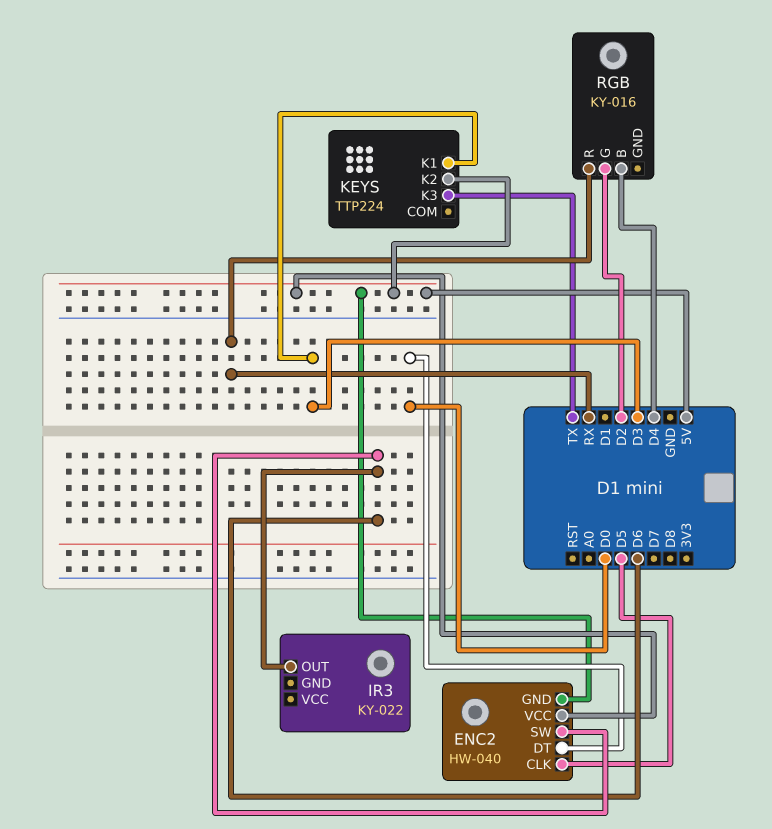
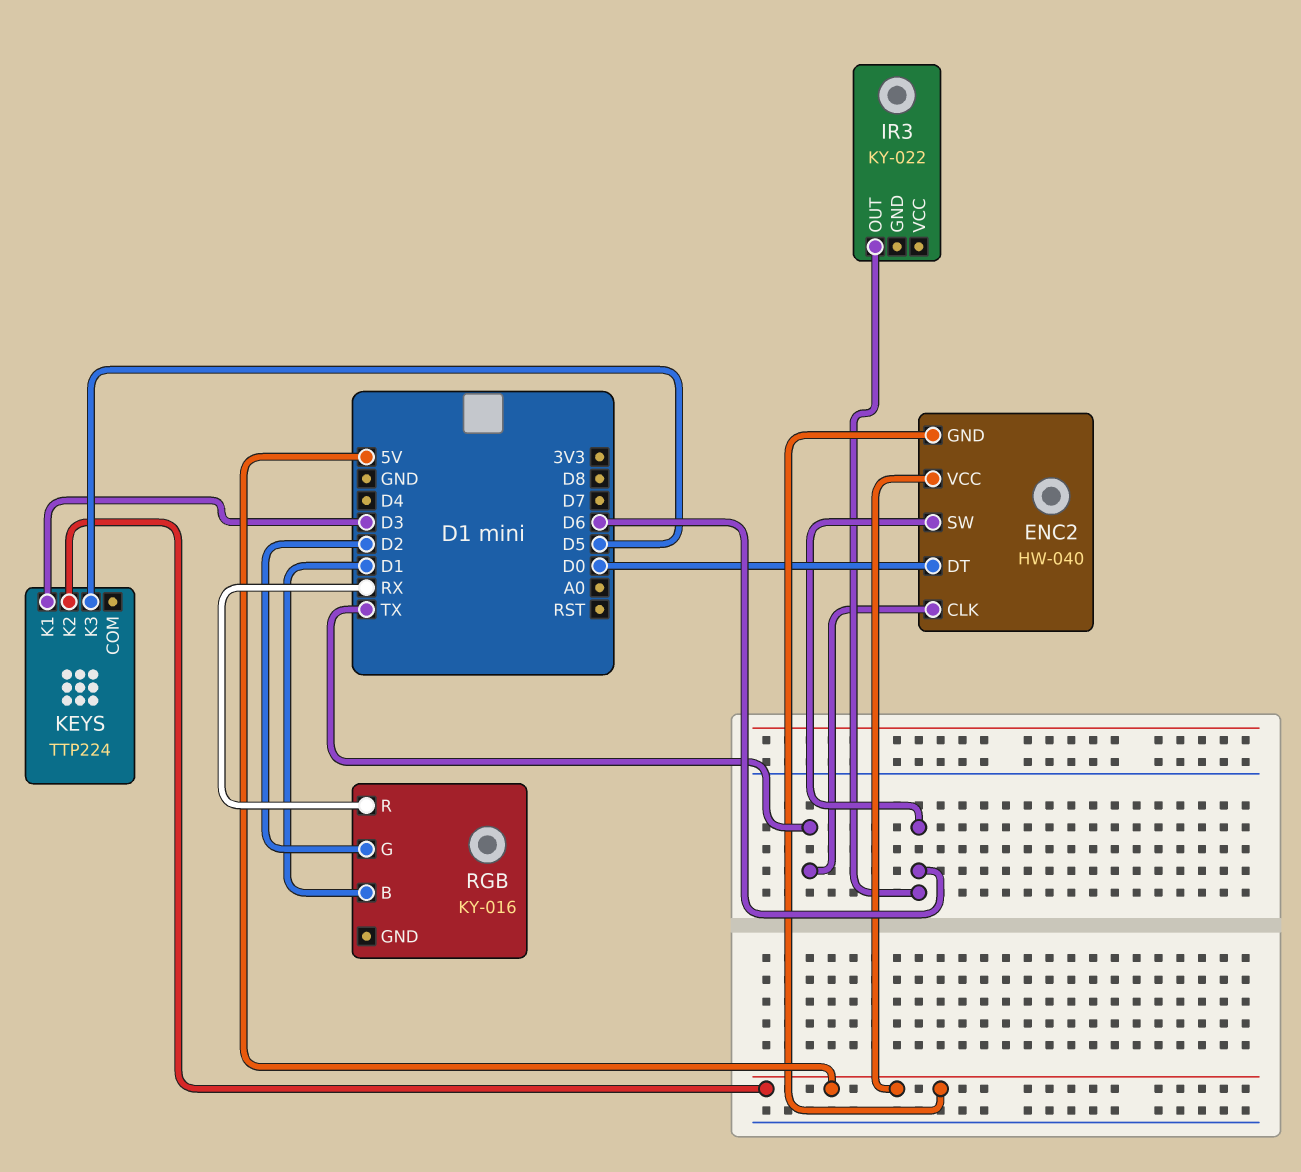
ENC2 pin CLK: D5 -> TX
KEYS pin K3: TX -> D5
RGB pin B: D4 -> D1

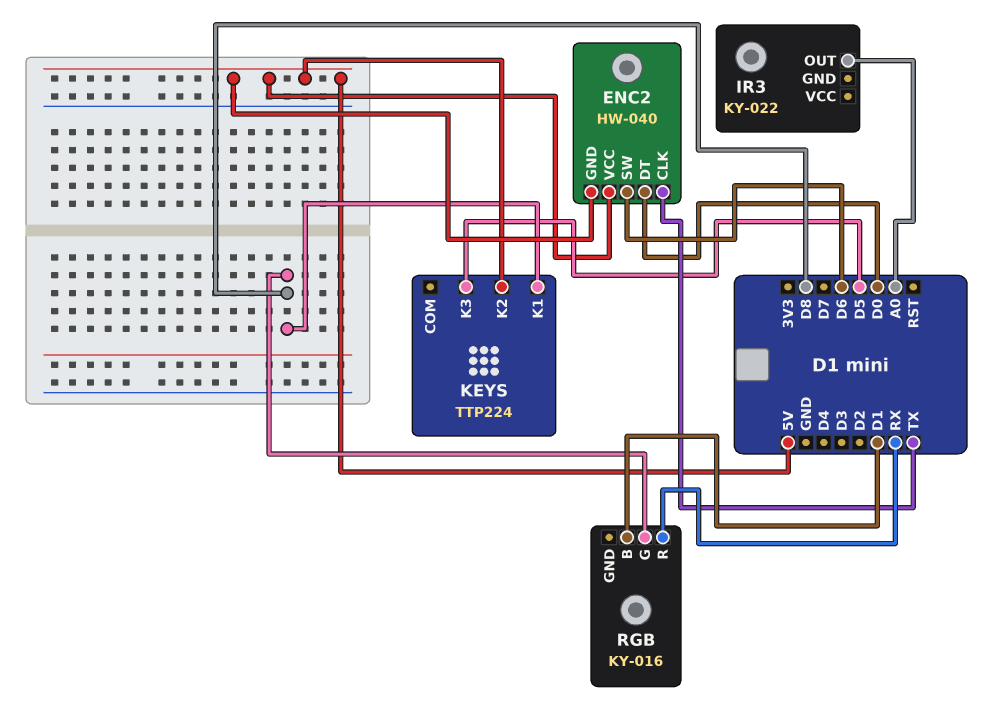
IR3 pin OUT: D6 -> A0
KEYS pin K1: D3 -> D8
RGB pin G: D2 -> D8

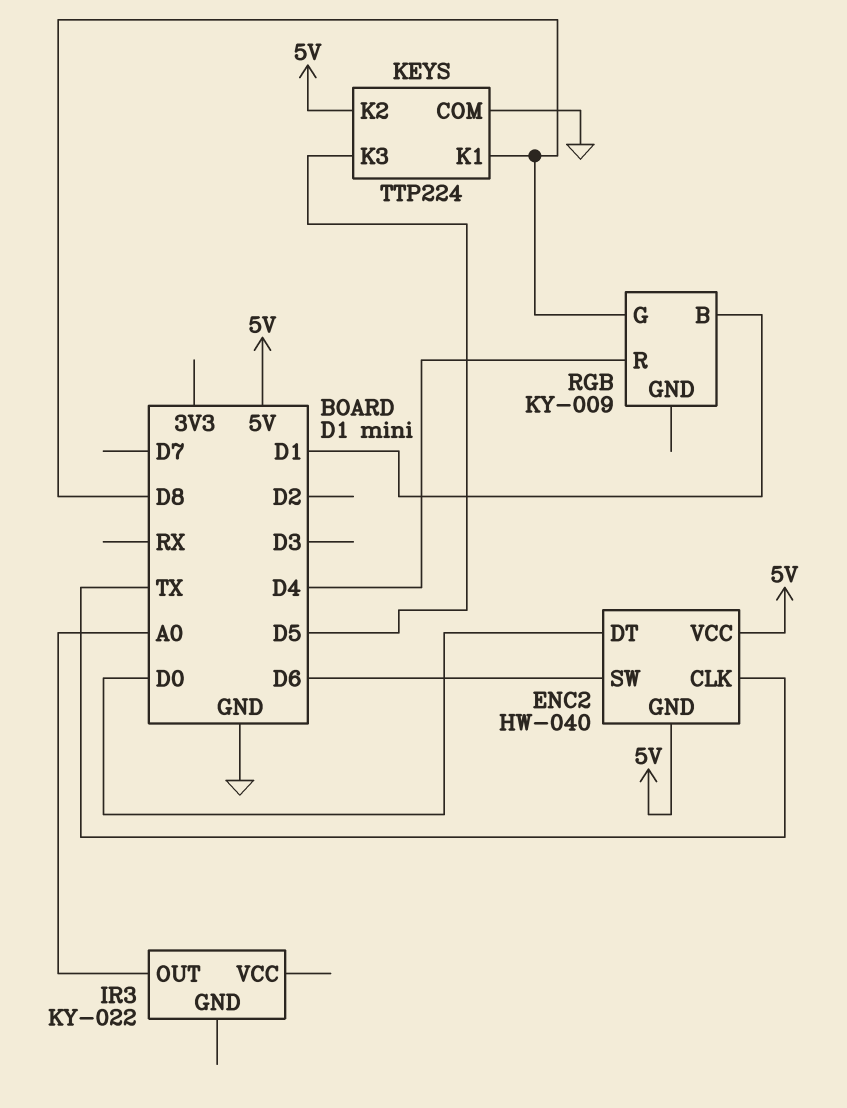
KEYS pin COM: none -> GND
RGB: KY-016 -> KY-009
RGB pin R: RX -> D4

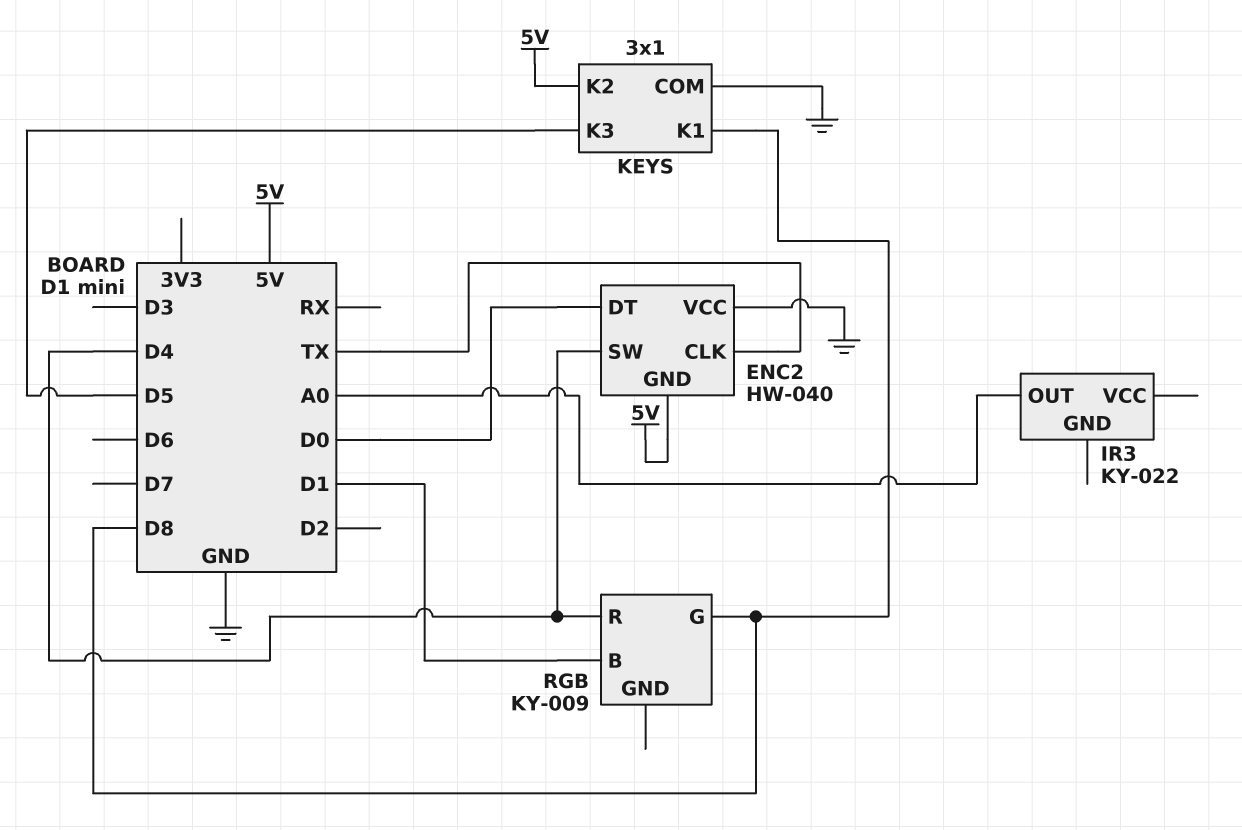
ENC2 pin SW: D6 -> D4
ENC2 pin VCC: 5V -> GND
KEYS: TTP224 -> 3x1

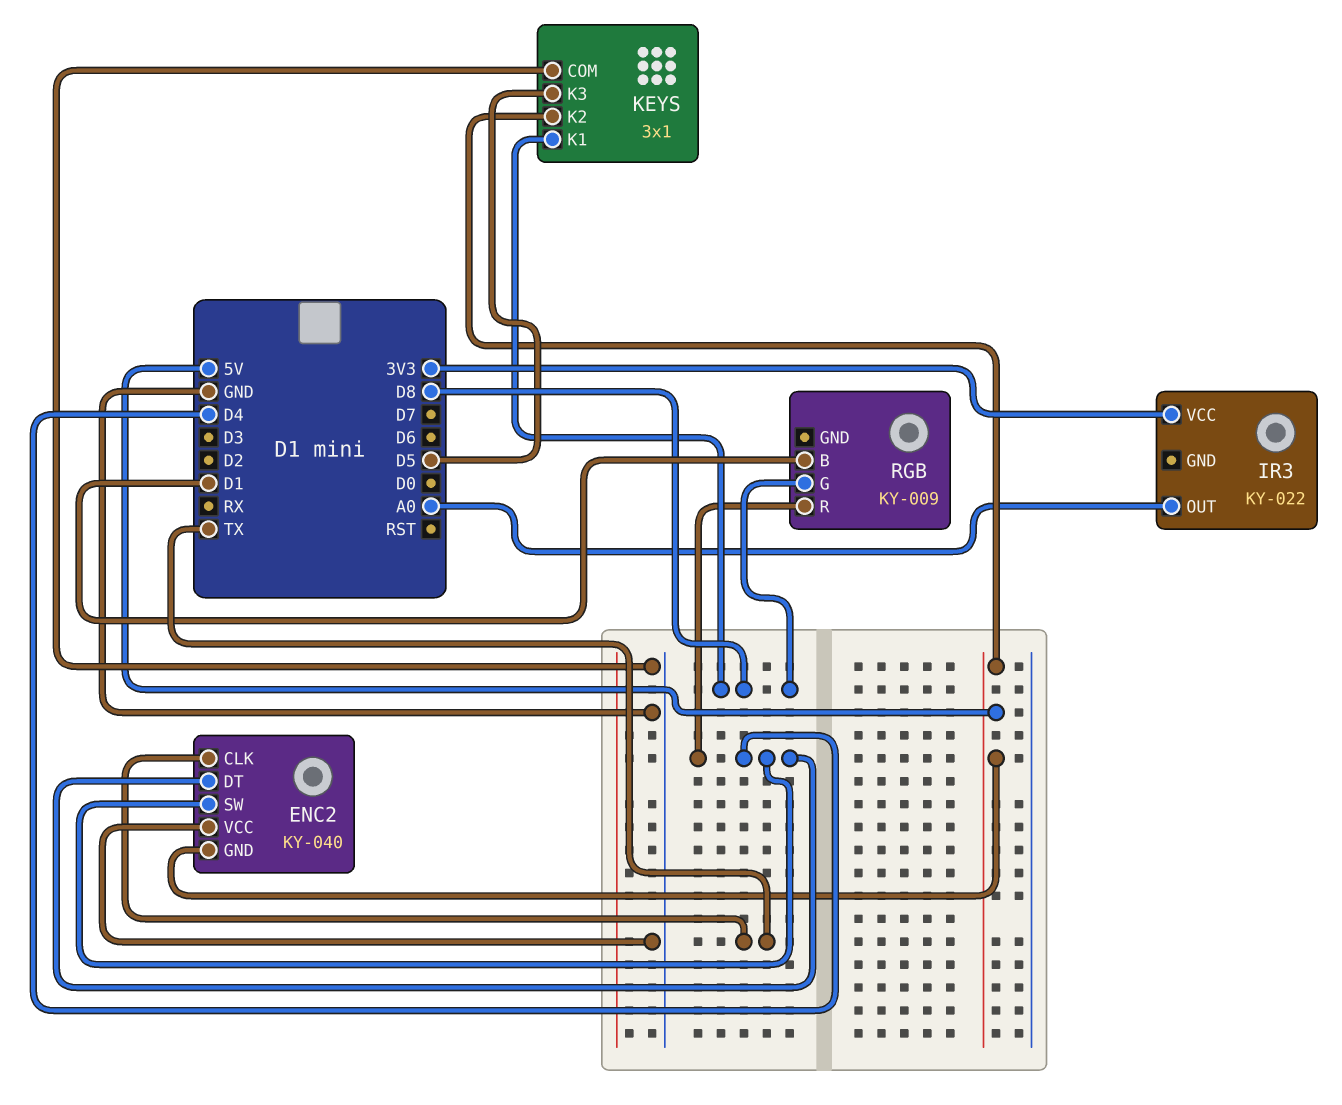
ENC2: HW-040 -> KY-040
ENC2 pin DT: D0 -> D4
IR3 pin VCC: none -> 3V3

